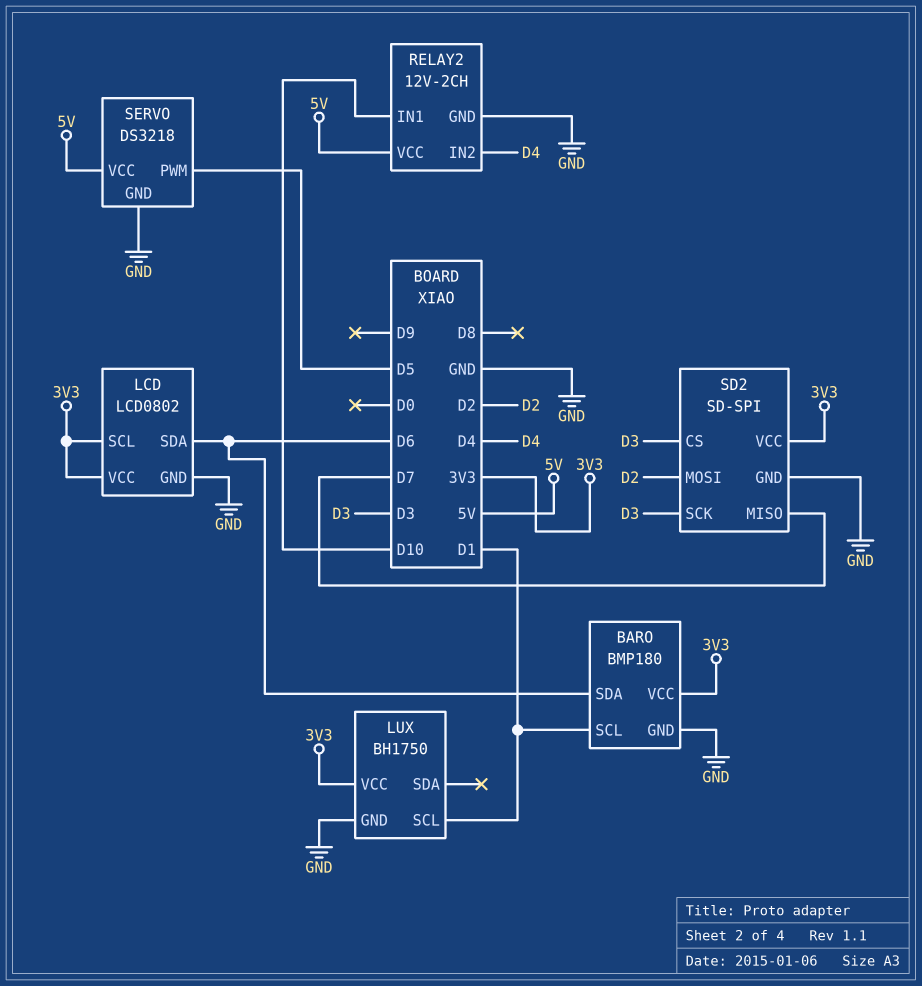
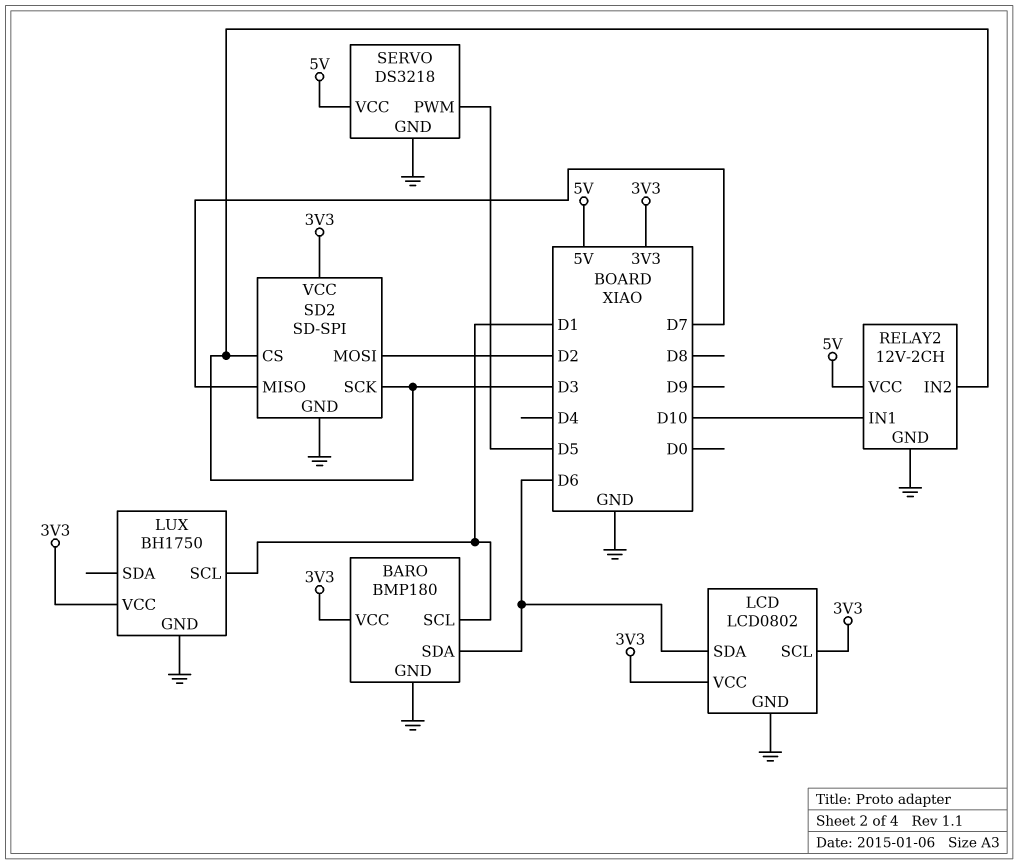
RELAY2 pin IN2: D4 -> D3

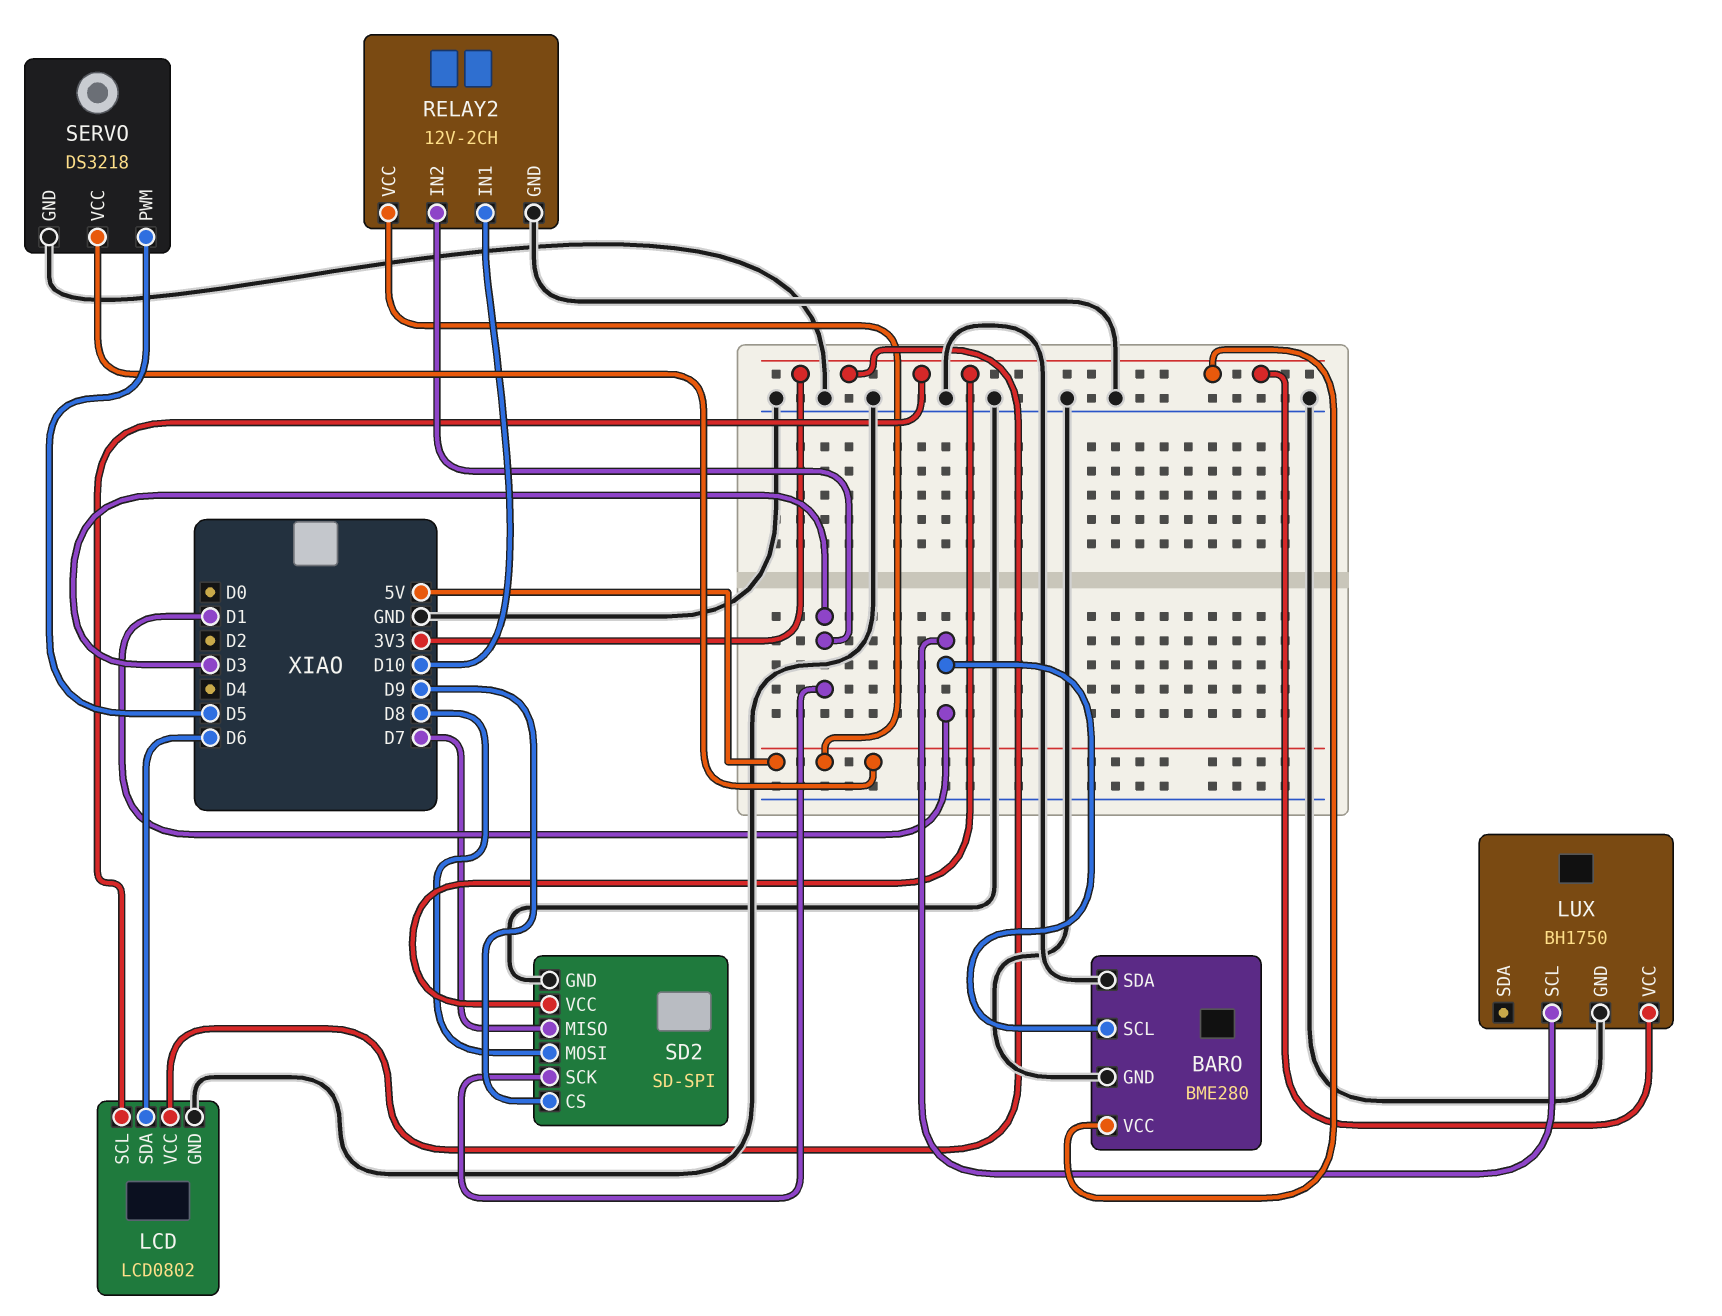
BARO: BMP180 -> BME280
BARO pin SDA: D6 -> GND
SD2 pin CS: D3 -> D9
SD2 pin MOSI: D2 -> D8

